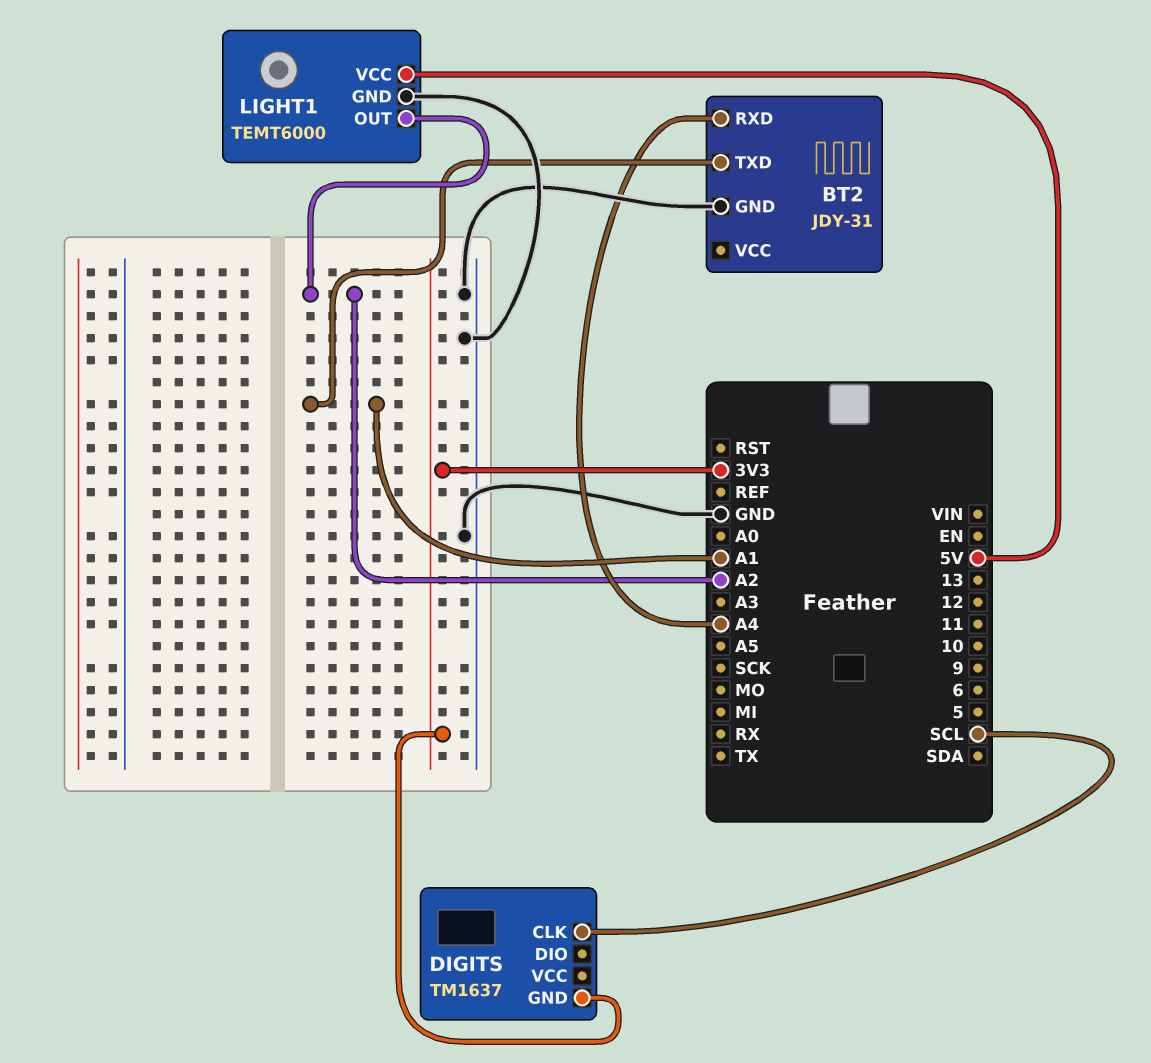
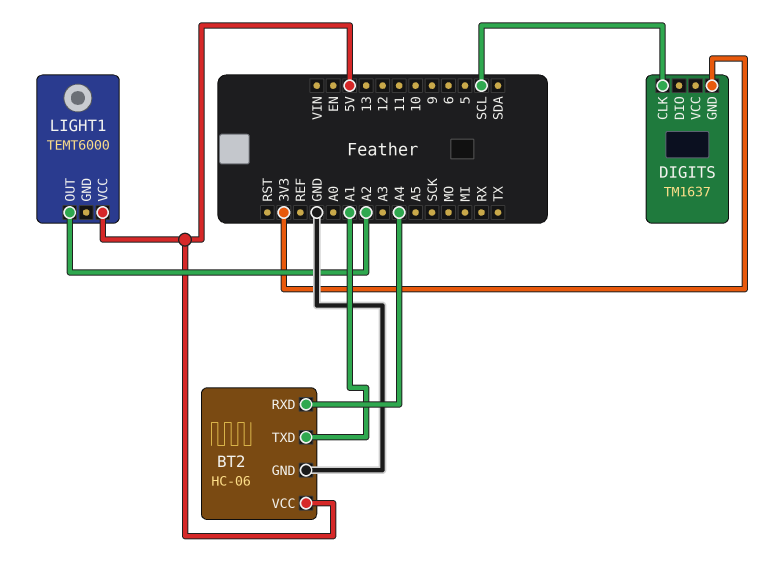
BT2: JDY-31 -> HC-06
BT2 pin VCC: none -> 5V
LIGHT1 pin GND: GND -> none

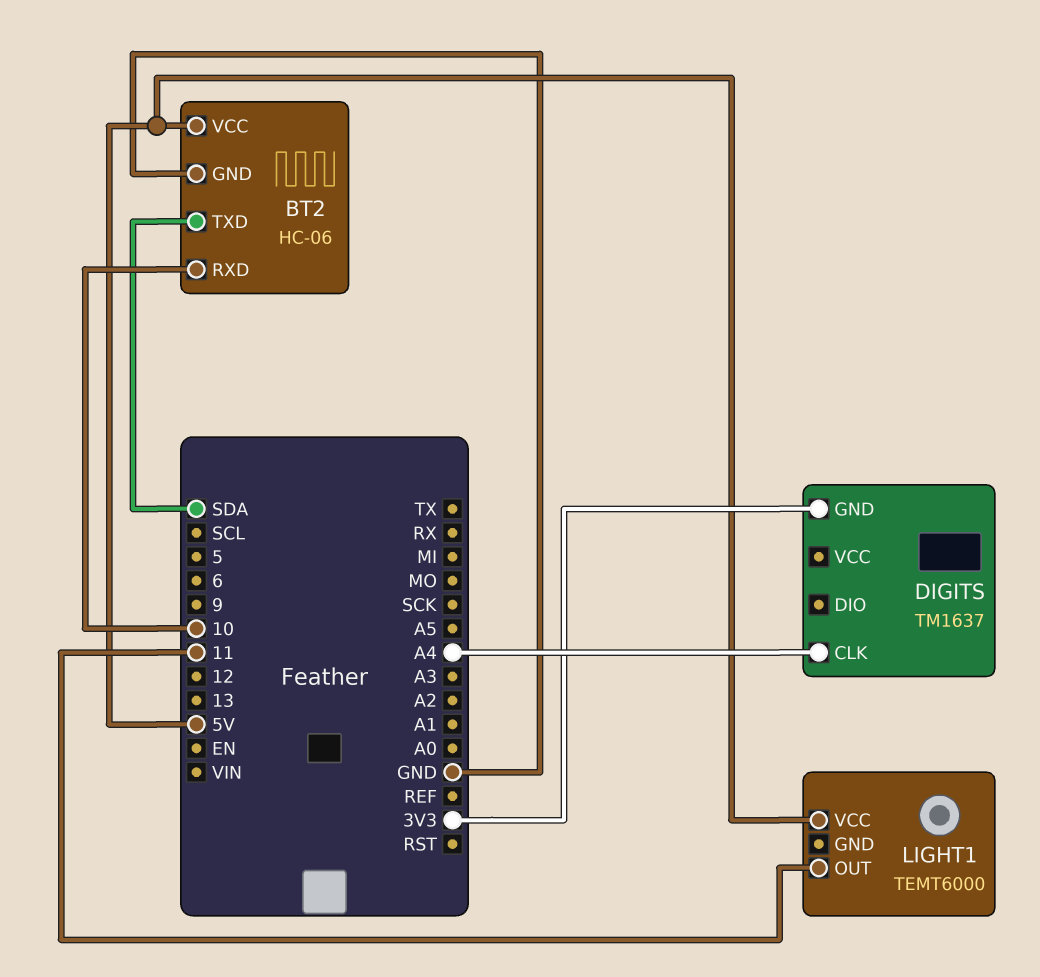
BT2 pin RXD: A4 -> 10
BT2 pin TXD: A1 -> SDA
DIGITS pin CLK: SCL -> A4
LIGHT1 pin OUT: A2 -> 11

